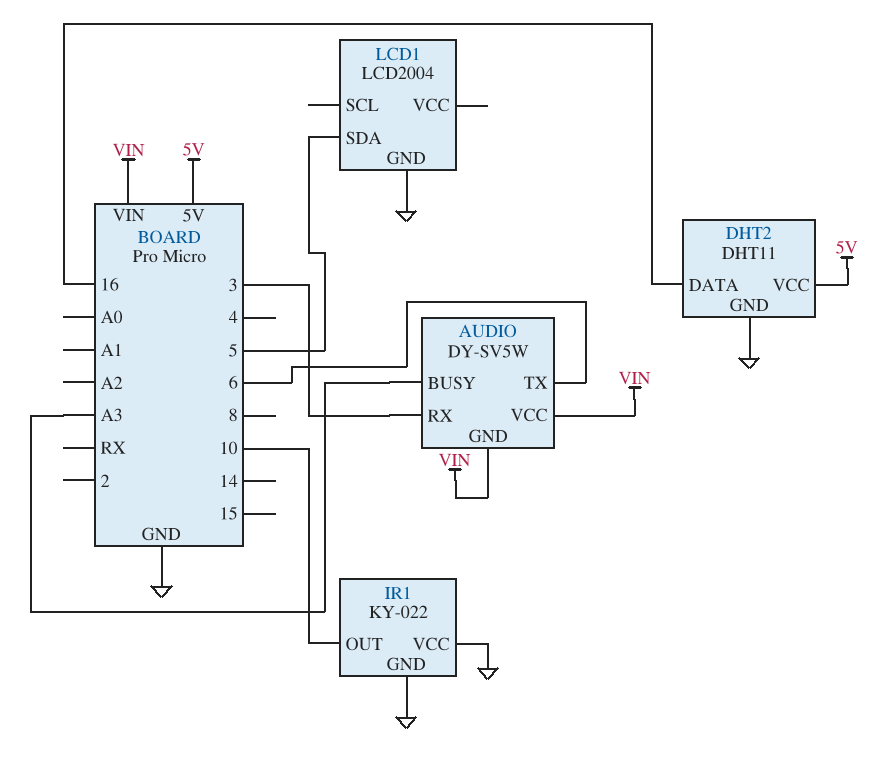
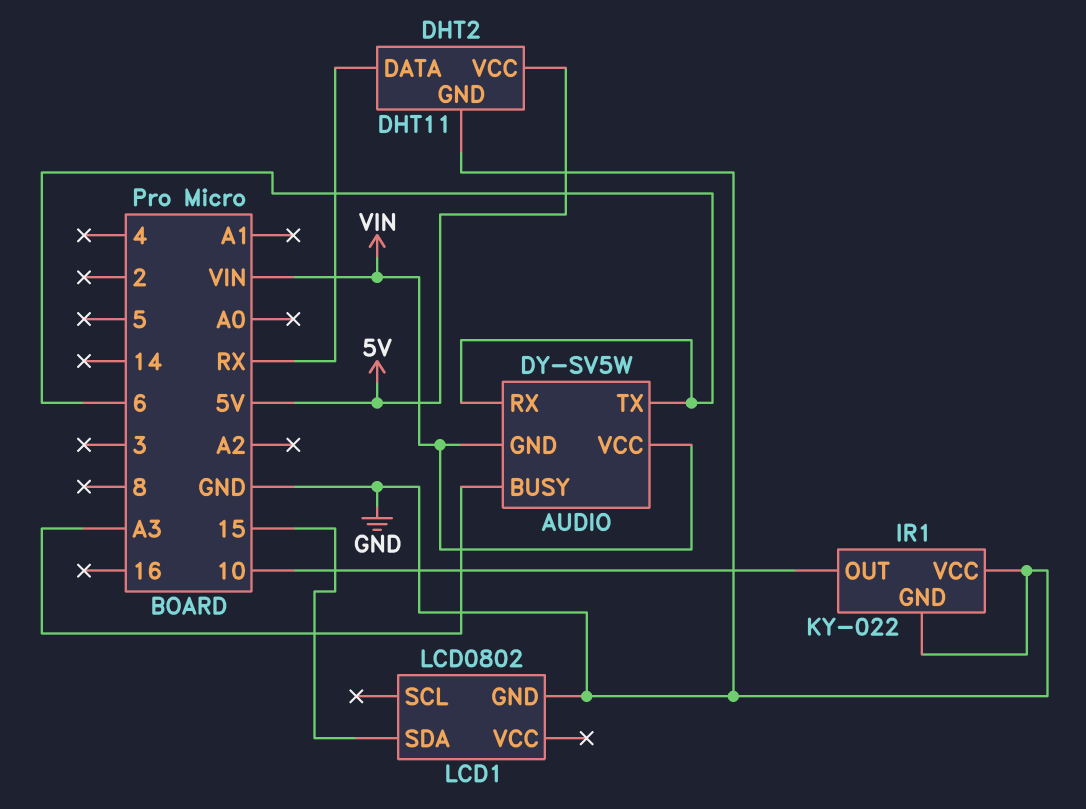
AUDIO pin RX: 3 -> 6
DHT2 pin DATA: 16 -> RX
LCD1: LCD2004 -> LCD0802
LCD1 pin SDA: 5 -> 15

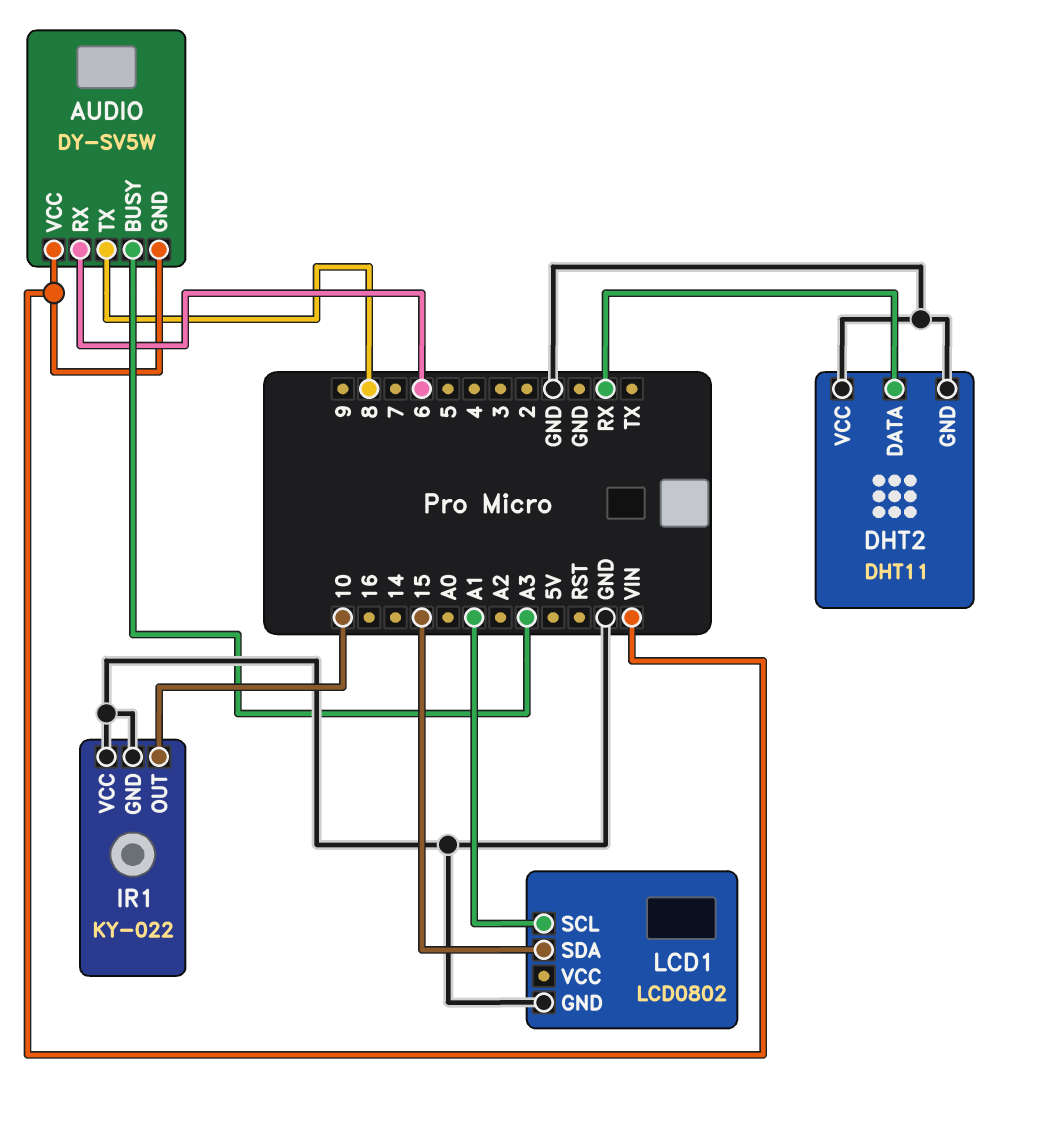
AUDIO pin TX: 6 -> 8
DHT2 pin VCC: 5V -> GND
LCD1 pin SCL: none -> A1

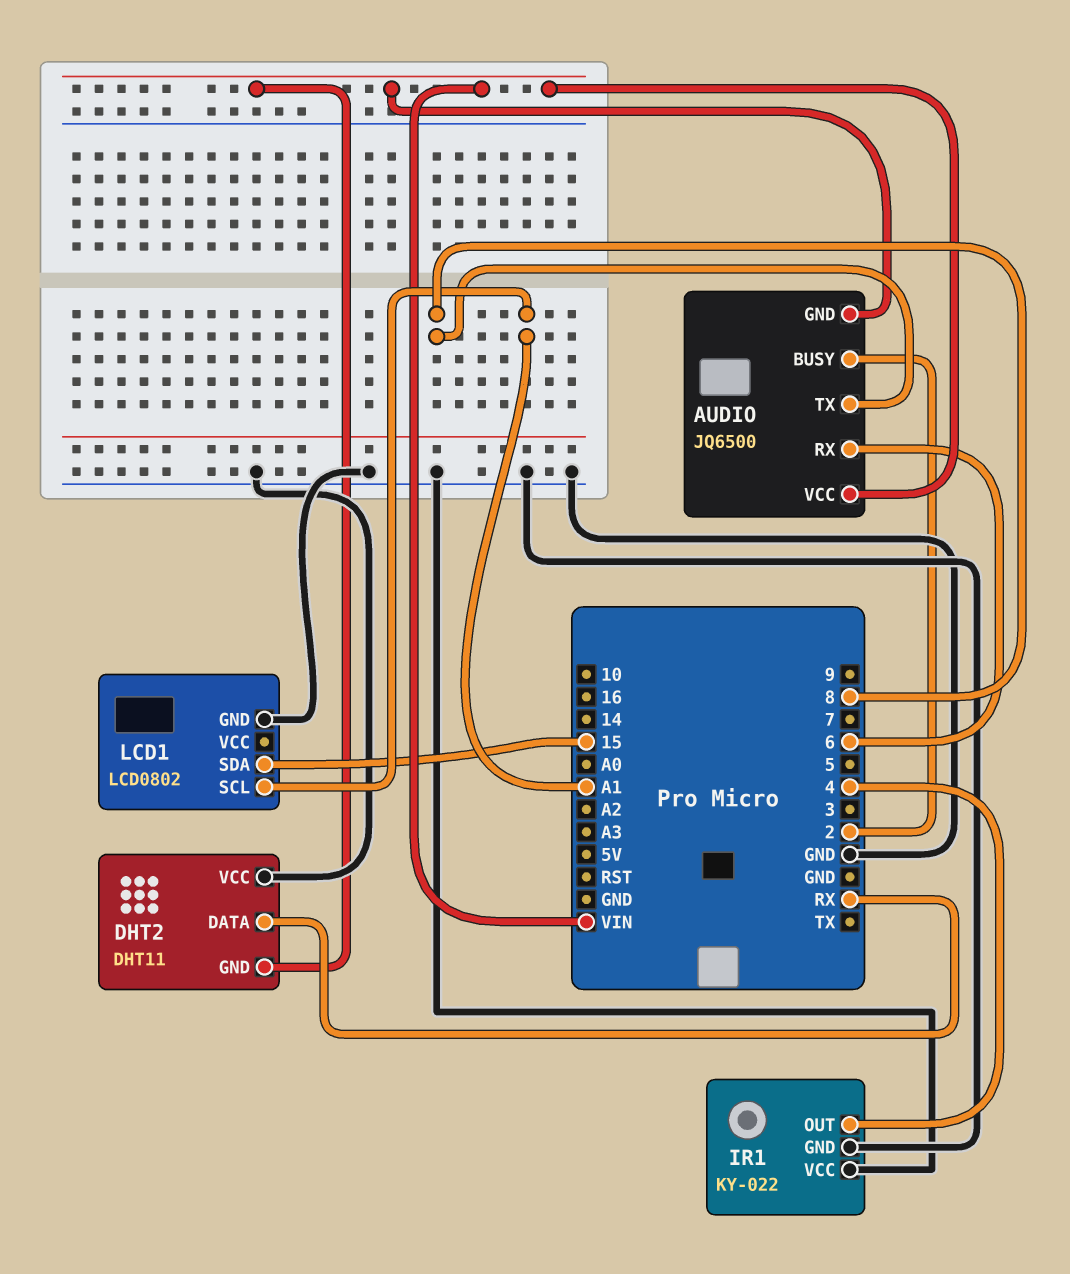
AUDIO: DY-SV5W -> JQ6500
AUDIO pin BUSY: A3 -> 2
DHT2 pin GND: GND -> VIN
IR1 pin OUT: 10 -> 4

